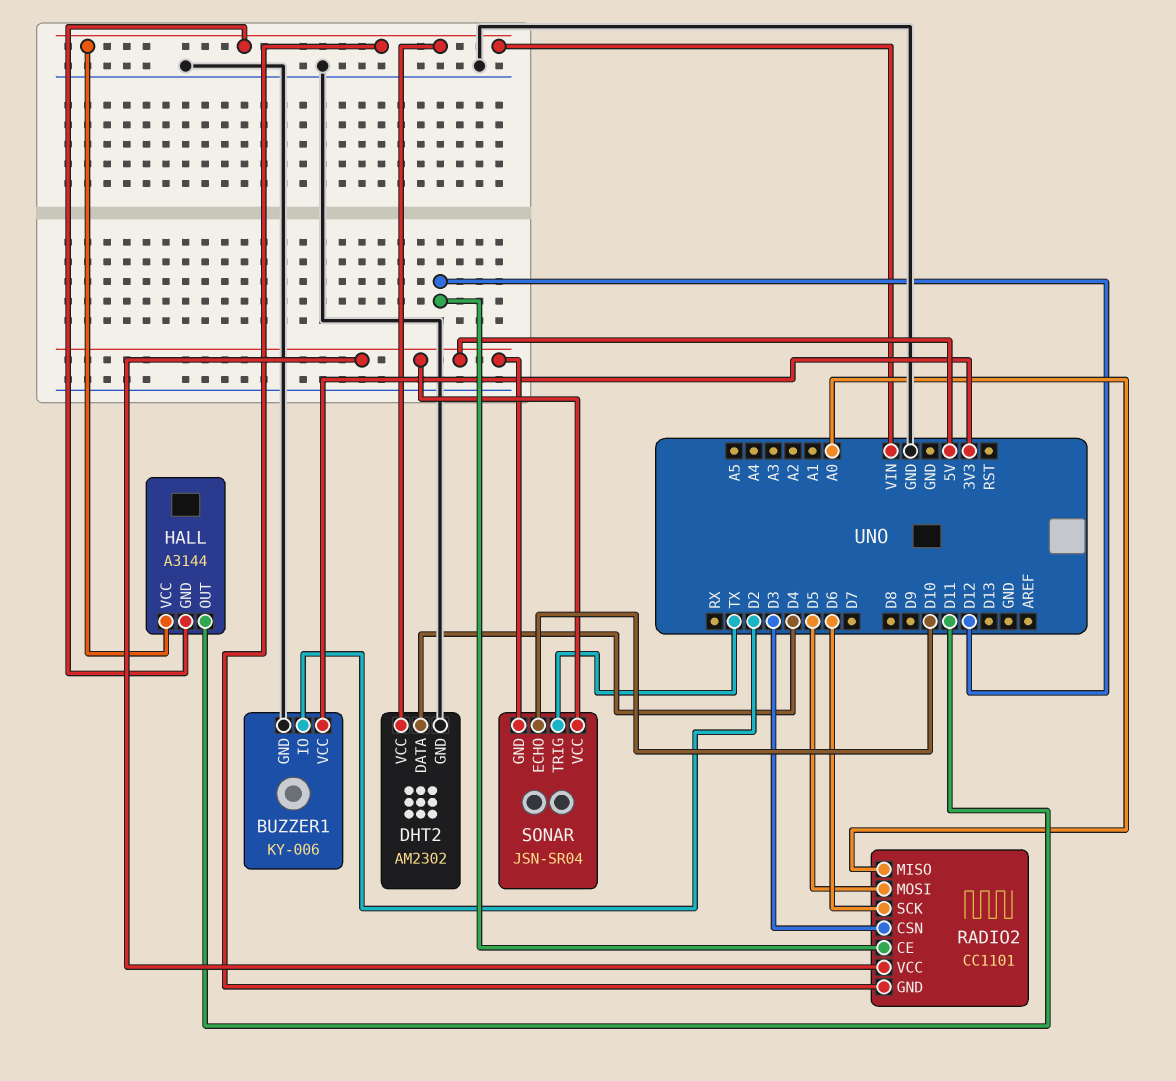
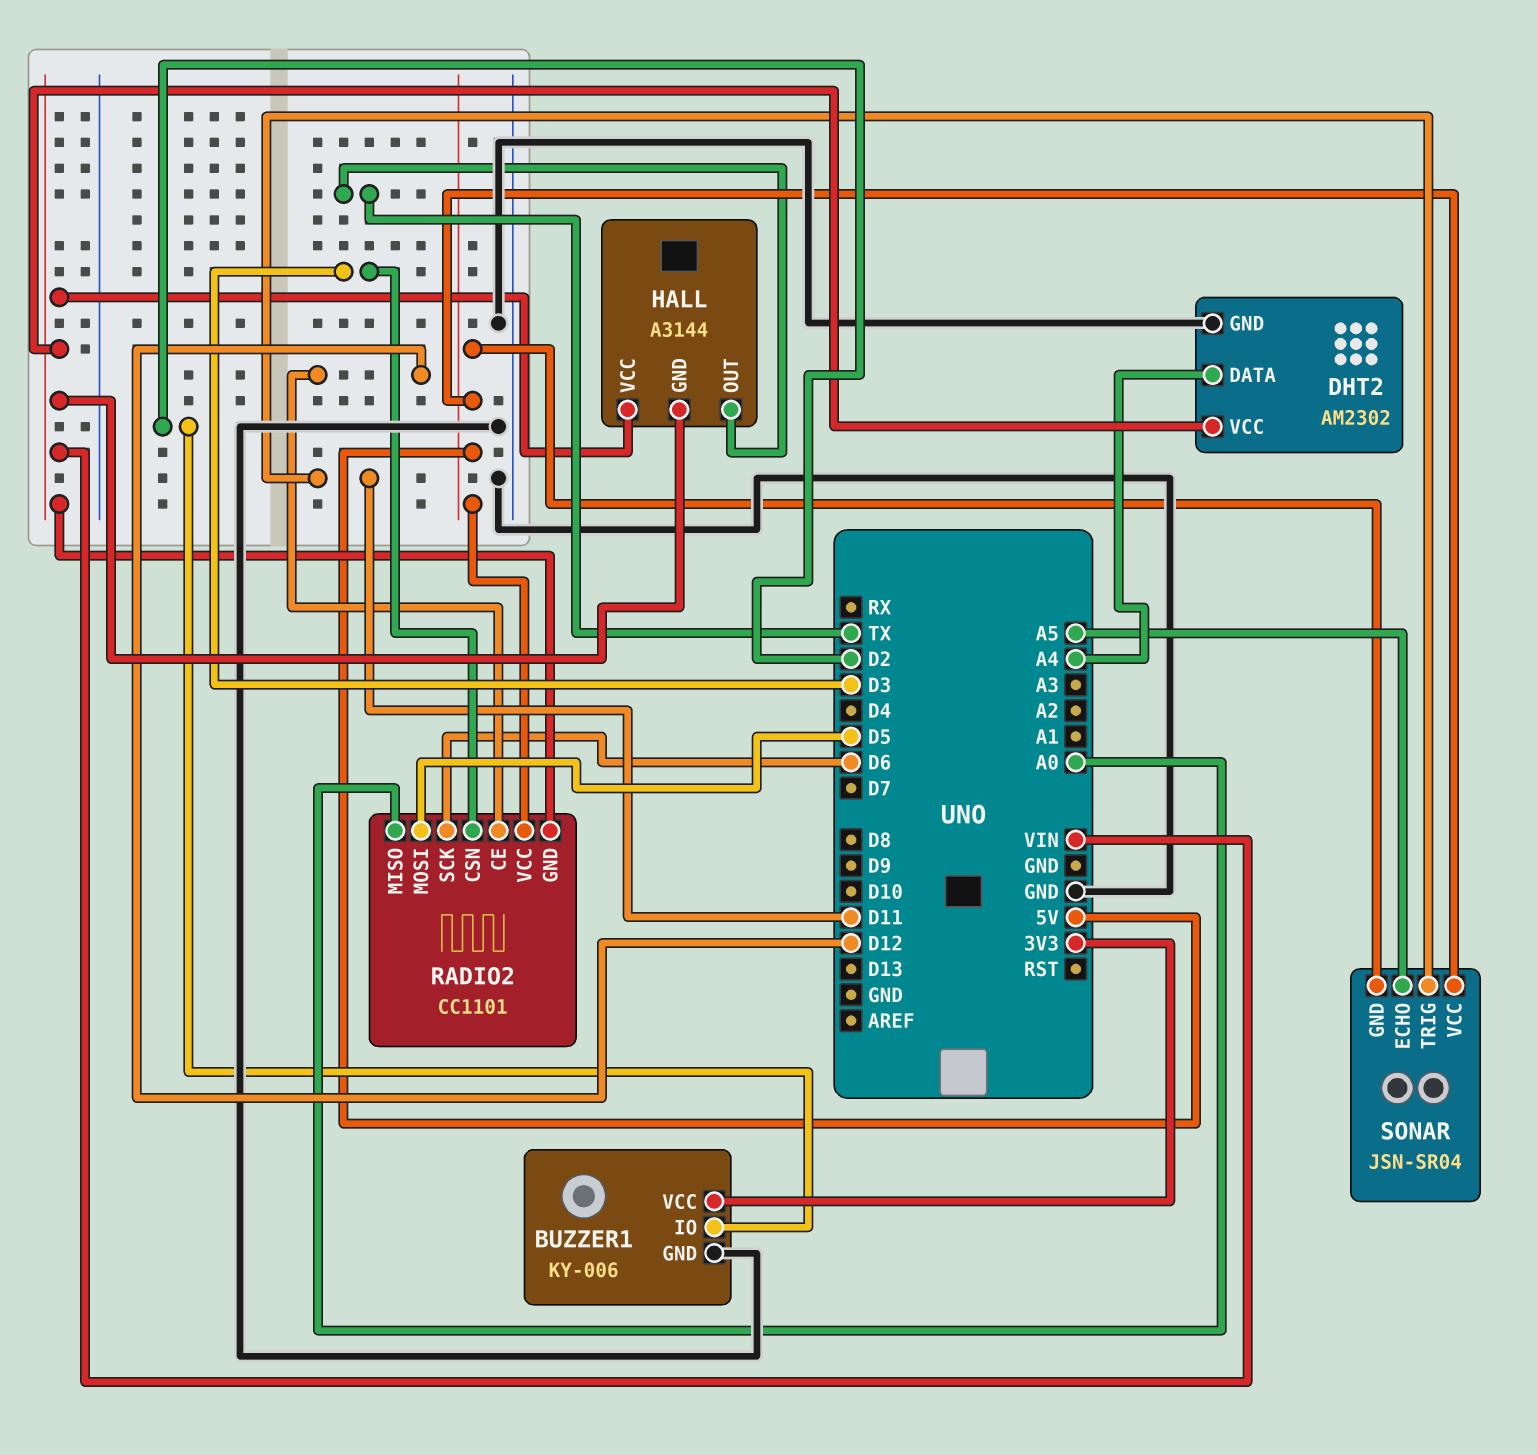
DHT2 pin DATA: D4 -> A4
HALL pin OUT: D11 -> TX
SONAR pin ECHO: D10 -> A5
SONAR pin TRIG: TX -> D11

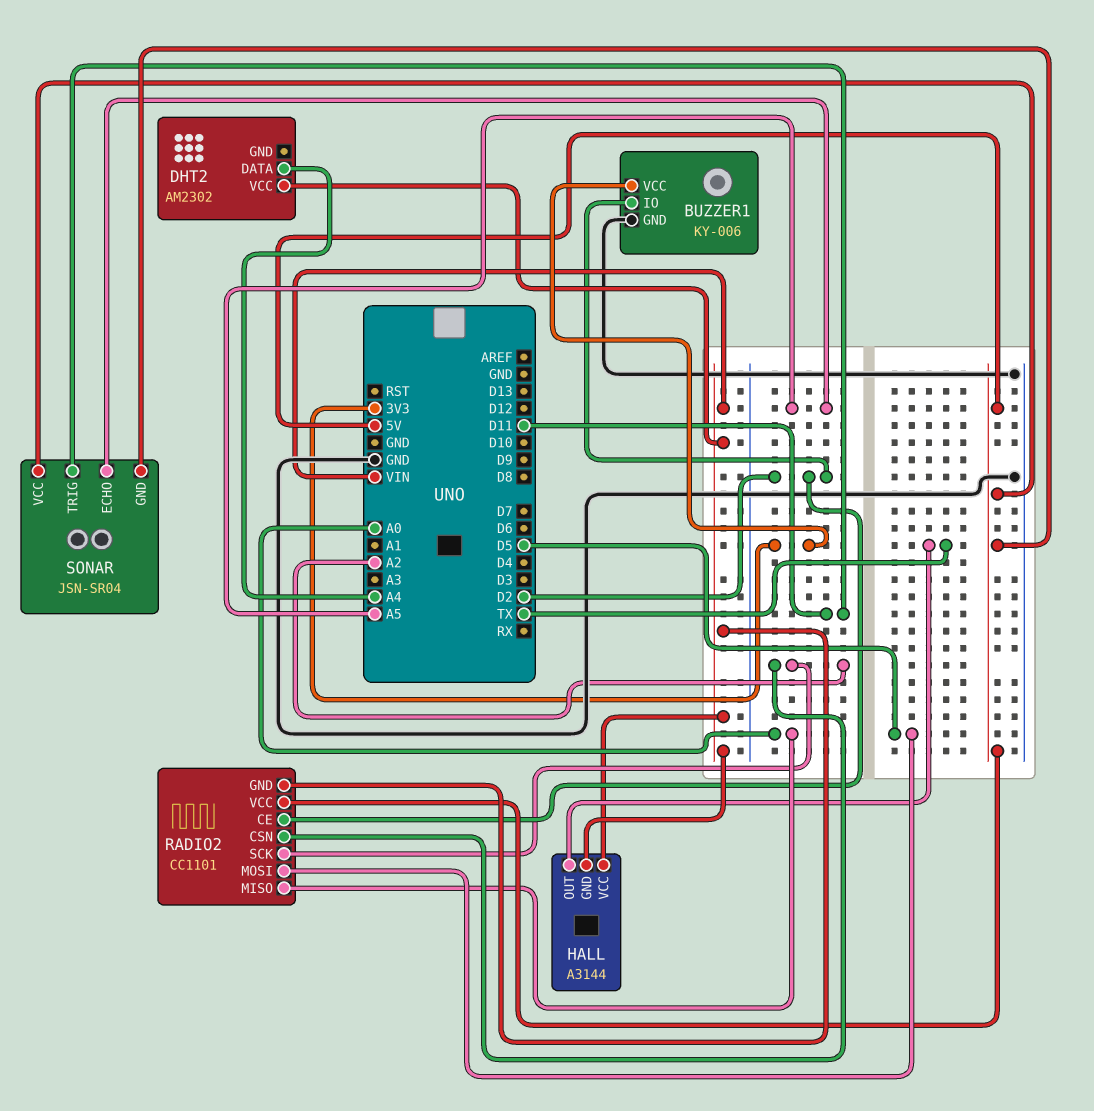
DHT2 pin GND: GND -> none
RADIO2 pin CE: D12 -> D2
RADIO2 pin CSN: D3 -> A2
RADIO2 pin SCK: D6 -> A2

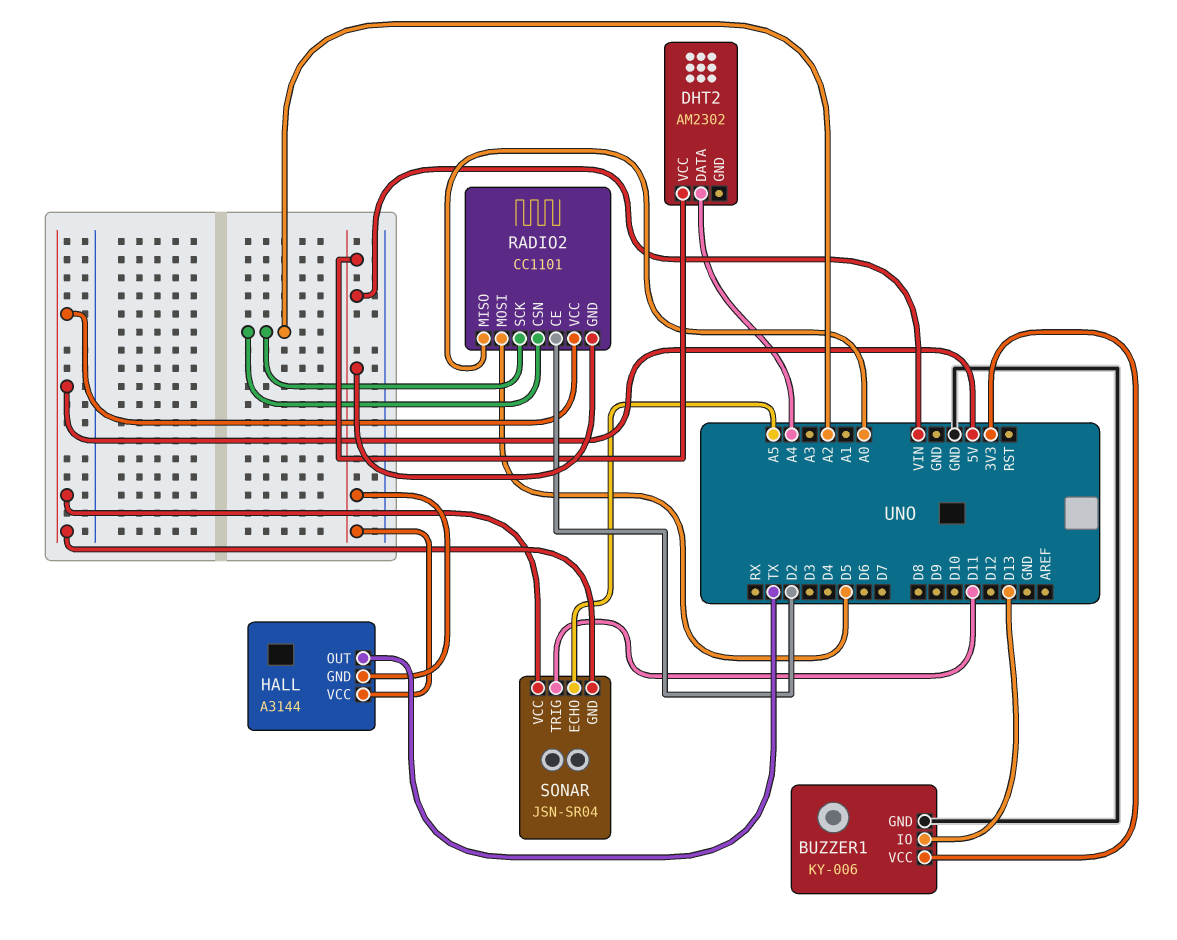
BUZZER1 pin IO: D2 -> D13

